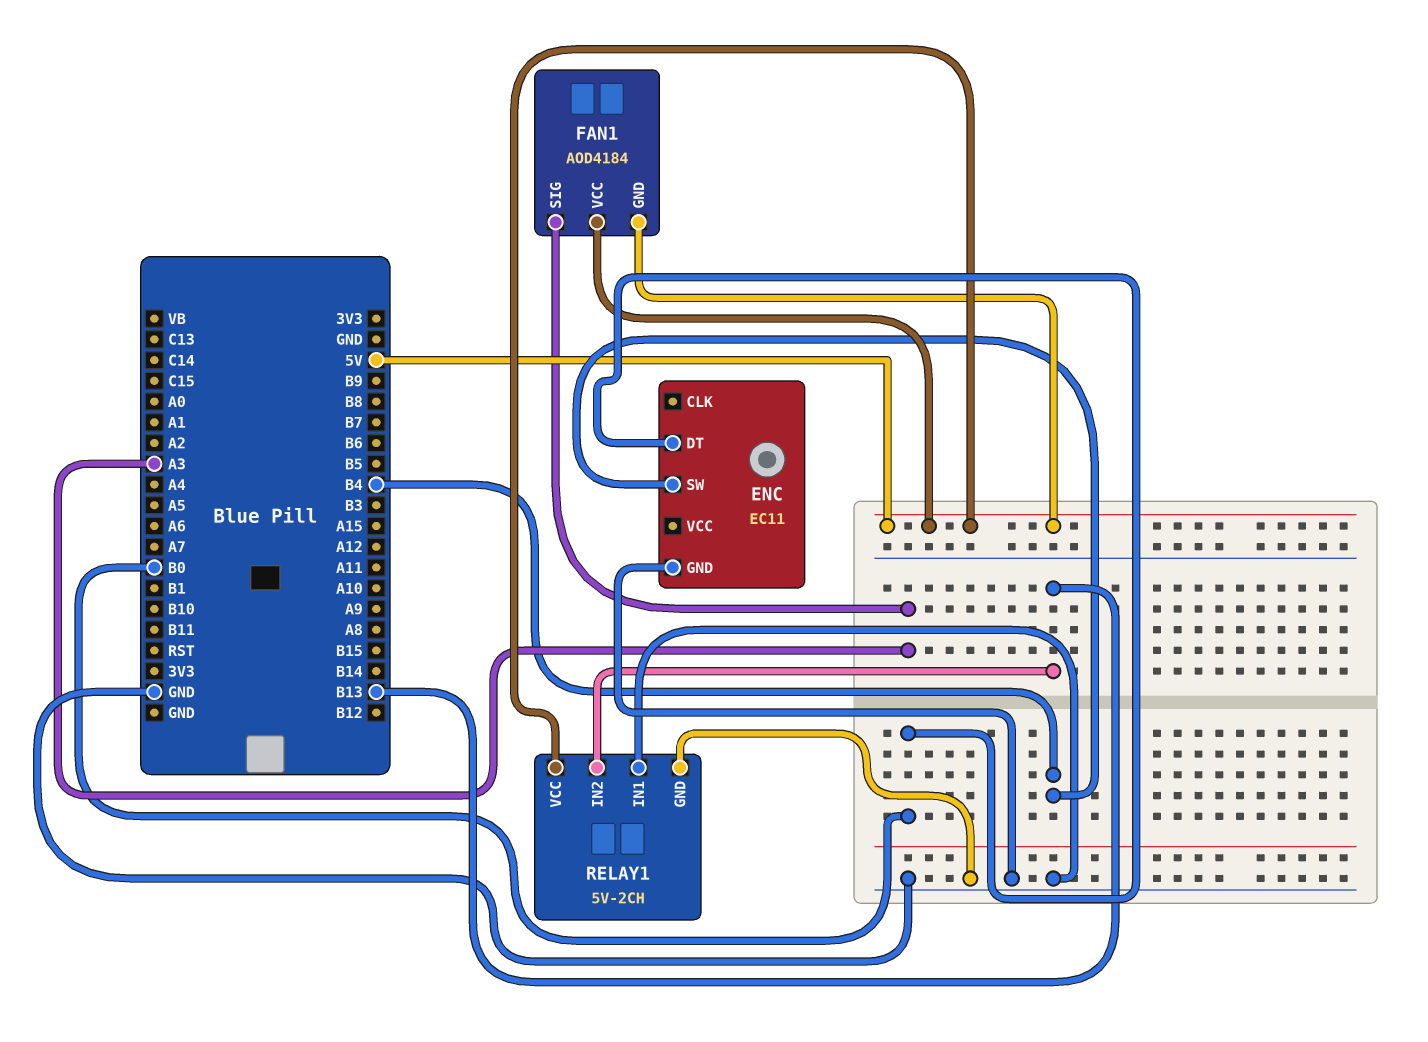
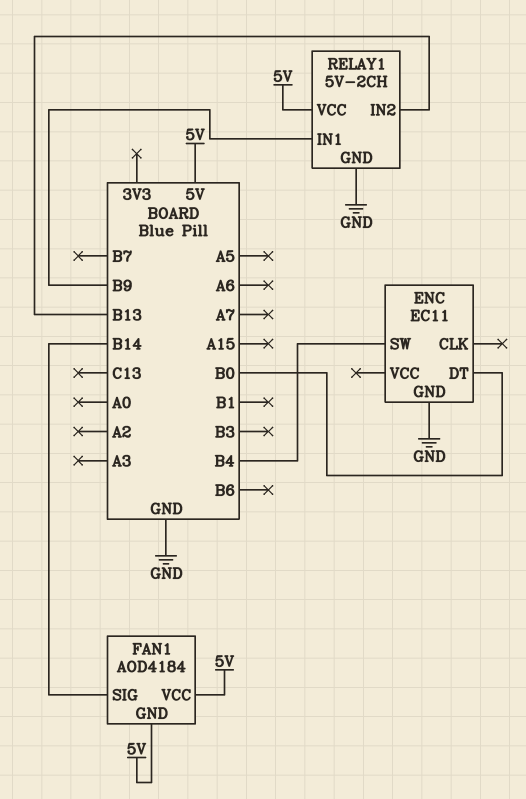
FAN1 pin SIG: A3 -> B14
RELAY1 pin IN1: GND -> B9

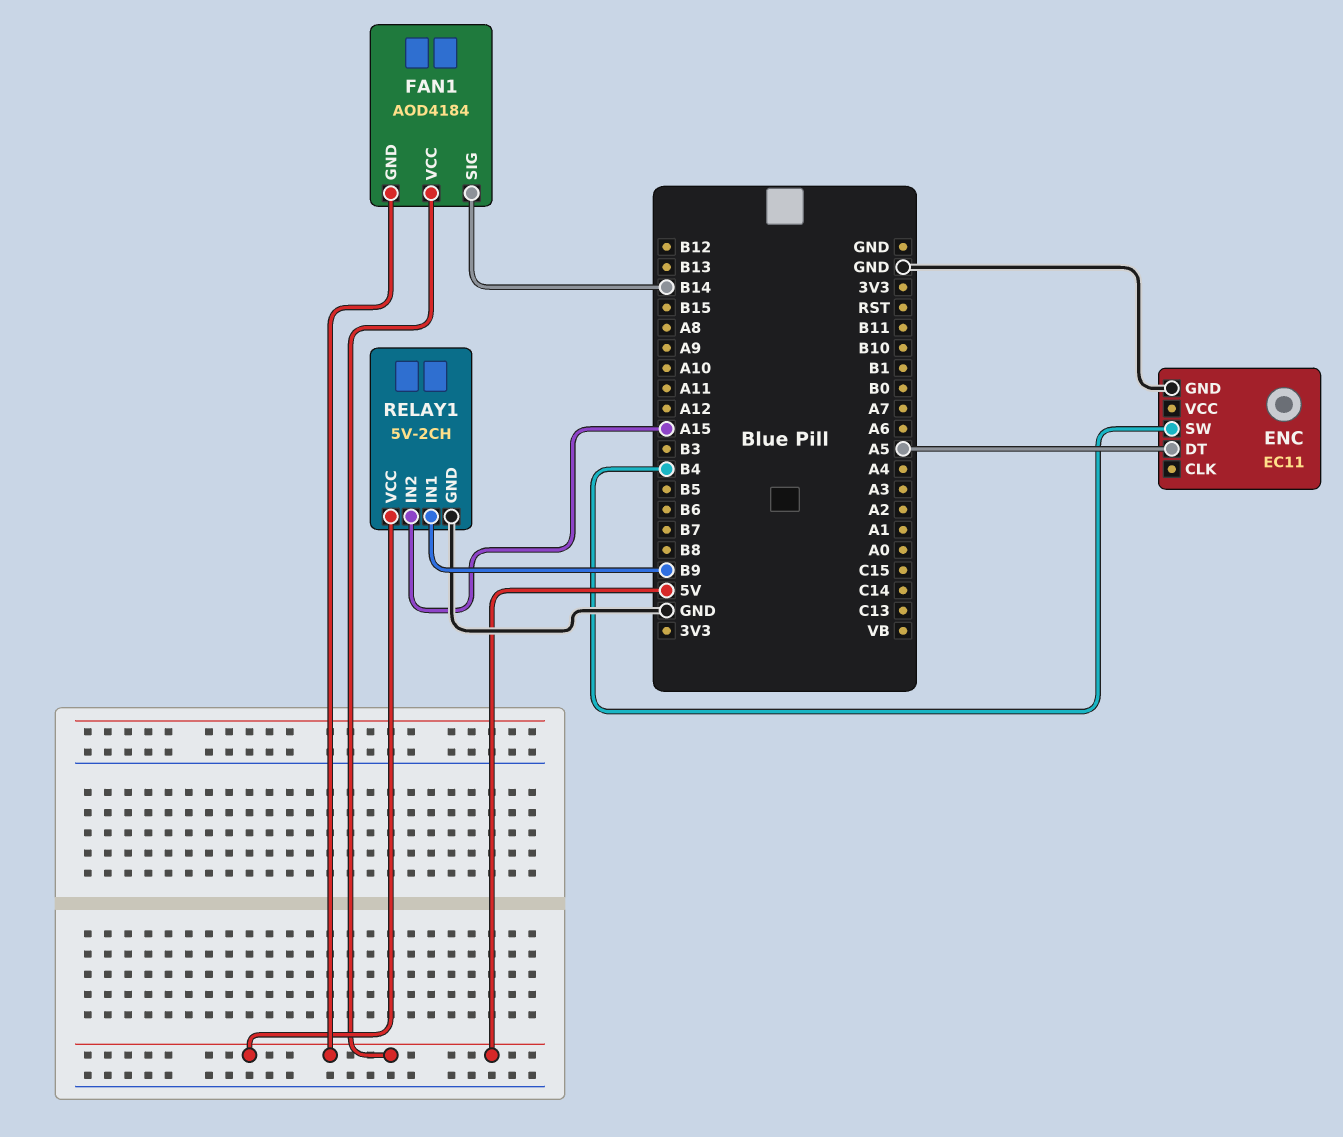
ENC pin DT: B0 -> A5
RELAY1 pin IN2: B13 -> A15

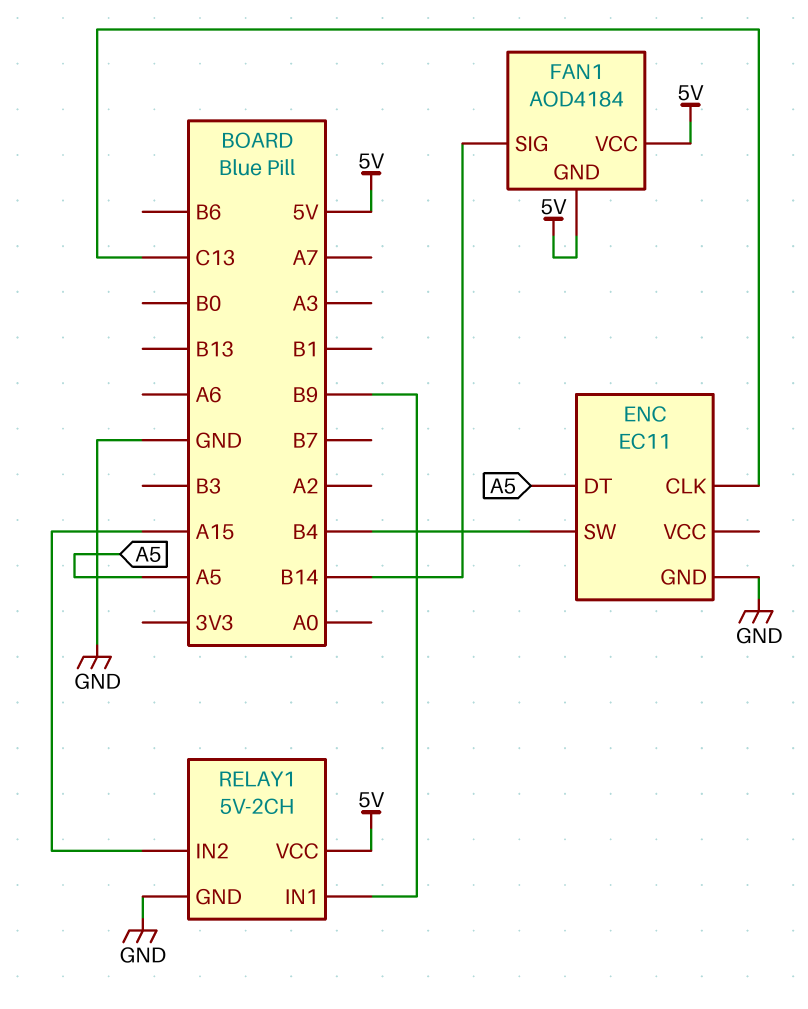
ENC pin CLK: none -> C13

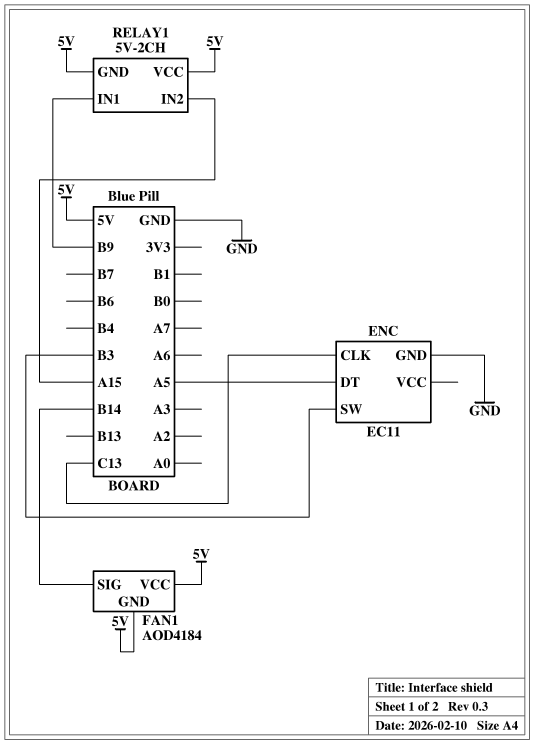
ENC pin SW: B4 -> B3
RELAY1 pin GND: GND -> 5V

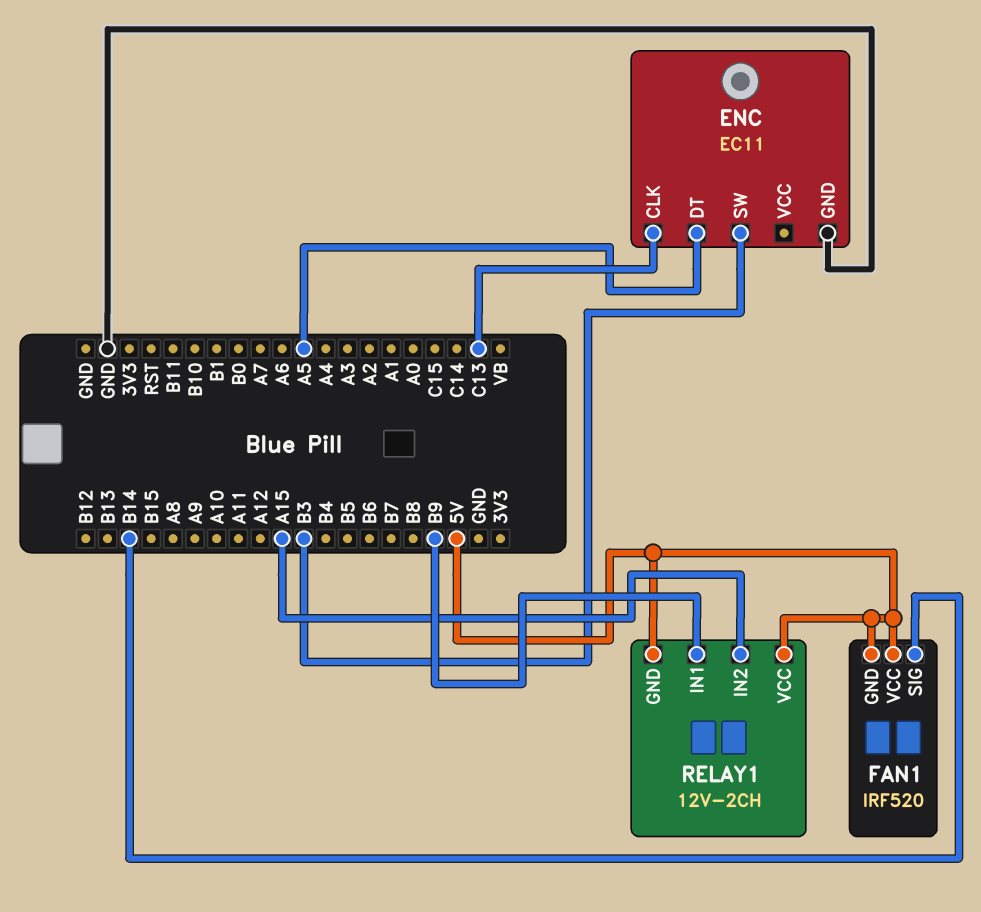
FAN1: AOD4184 -> IRF520
RELAY1: 5V-2CH -> 12V-2CH

